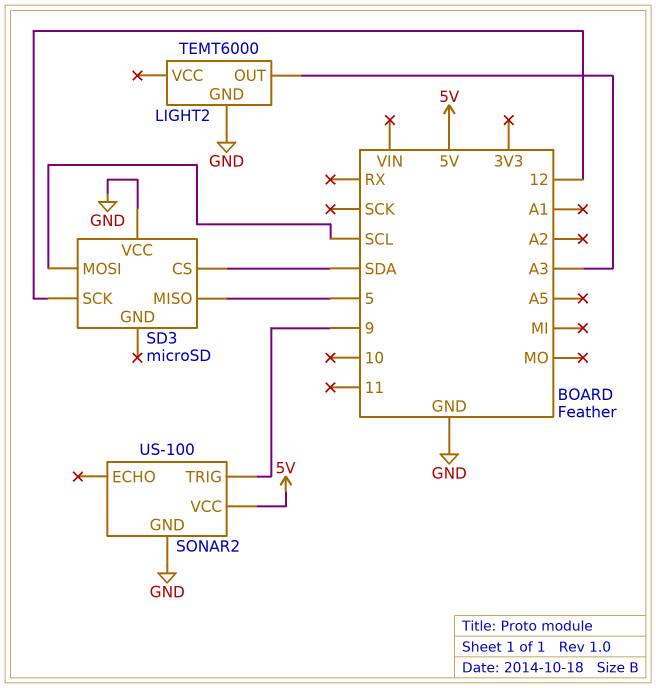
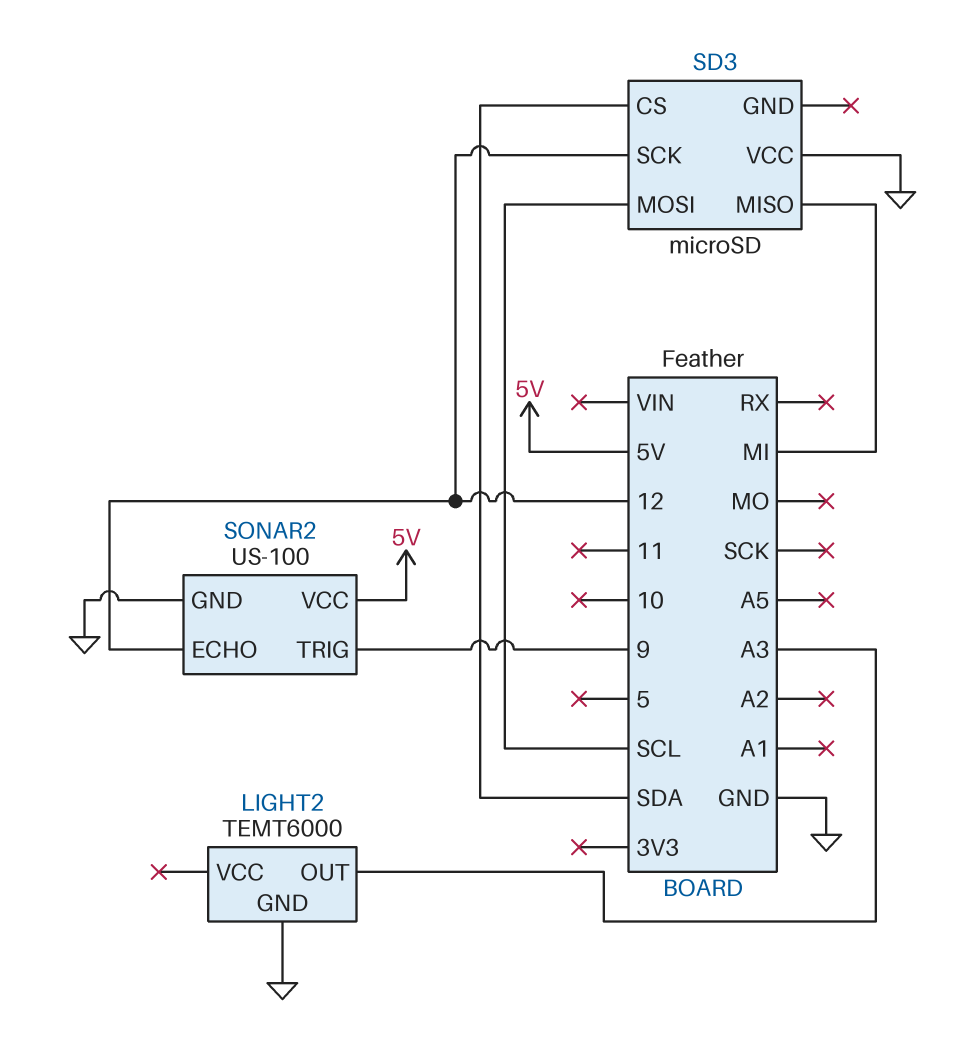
SD3 pin MISO: 5 -> MI
SONAR2 pin ECHO: none -> 12

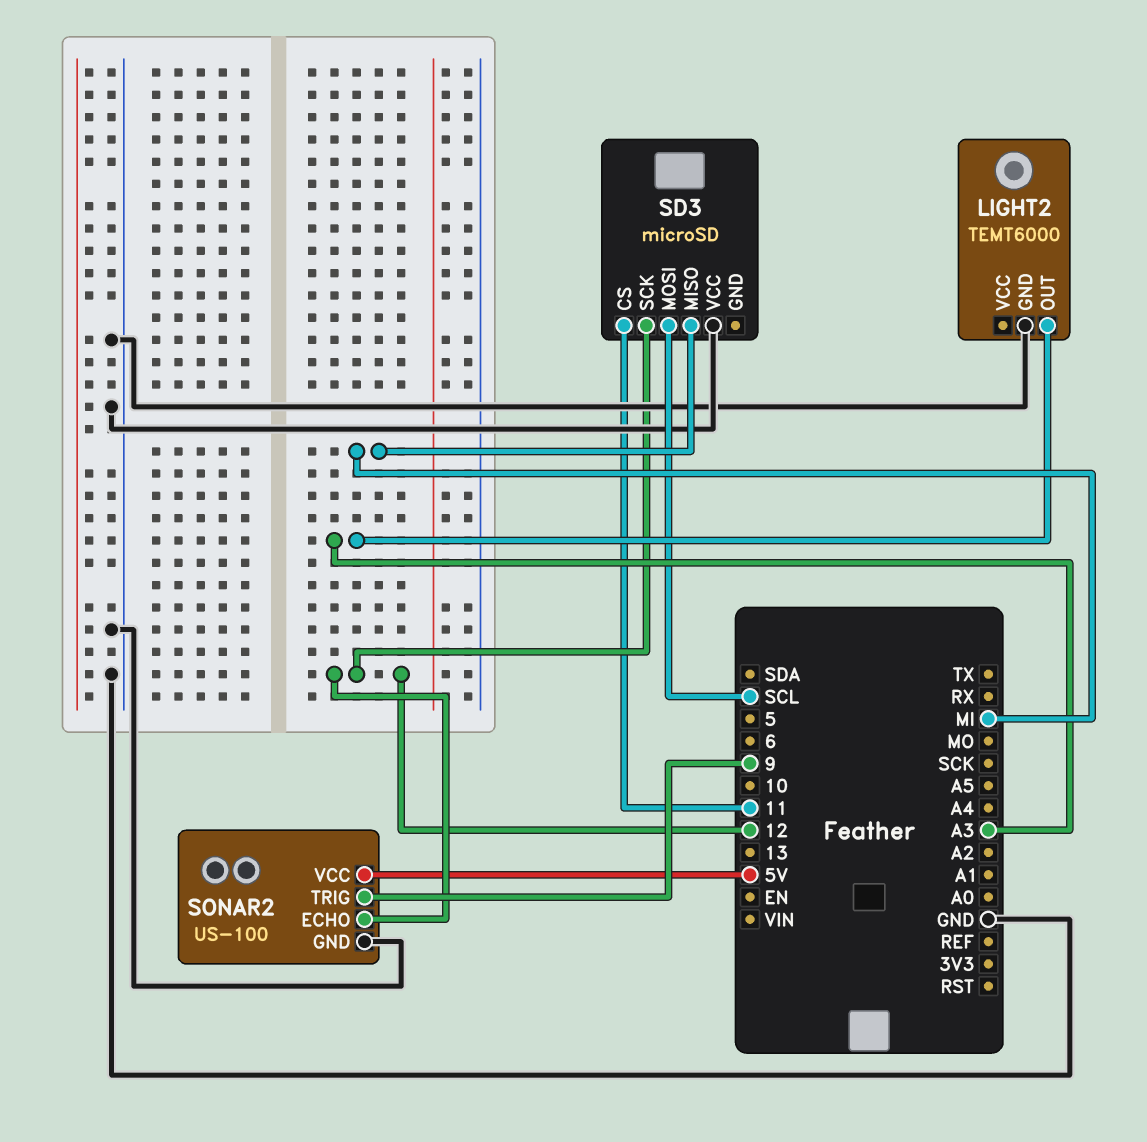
SD3 pin CS: SDA -> 11

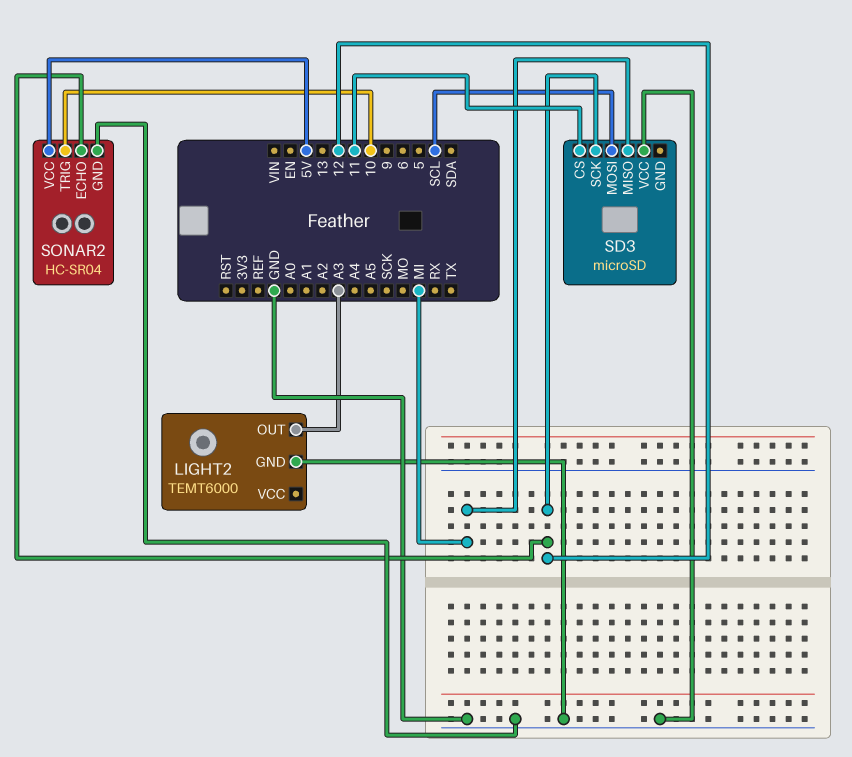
SONAR2: US-100 -> HC-SR04
SONAR2 pin TRIG: 9 -> 10

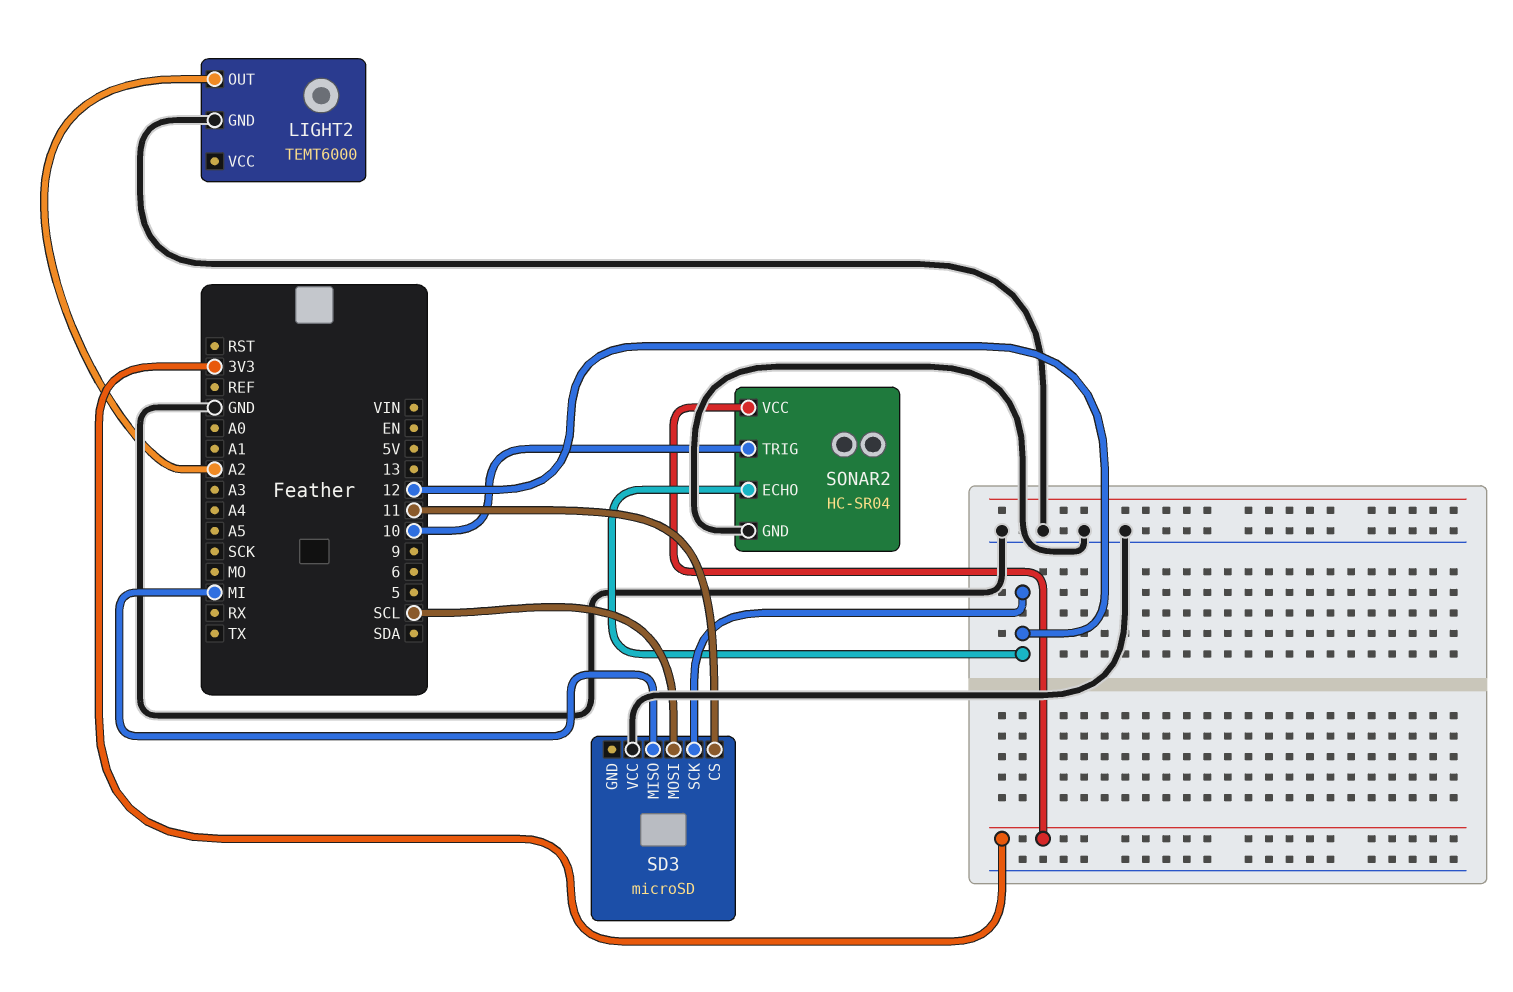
LIGHT2 pin OUT: A3 -> A2
SONAR2 pin VCC: 5V -> 3V3

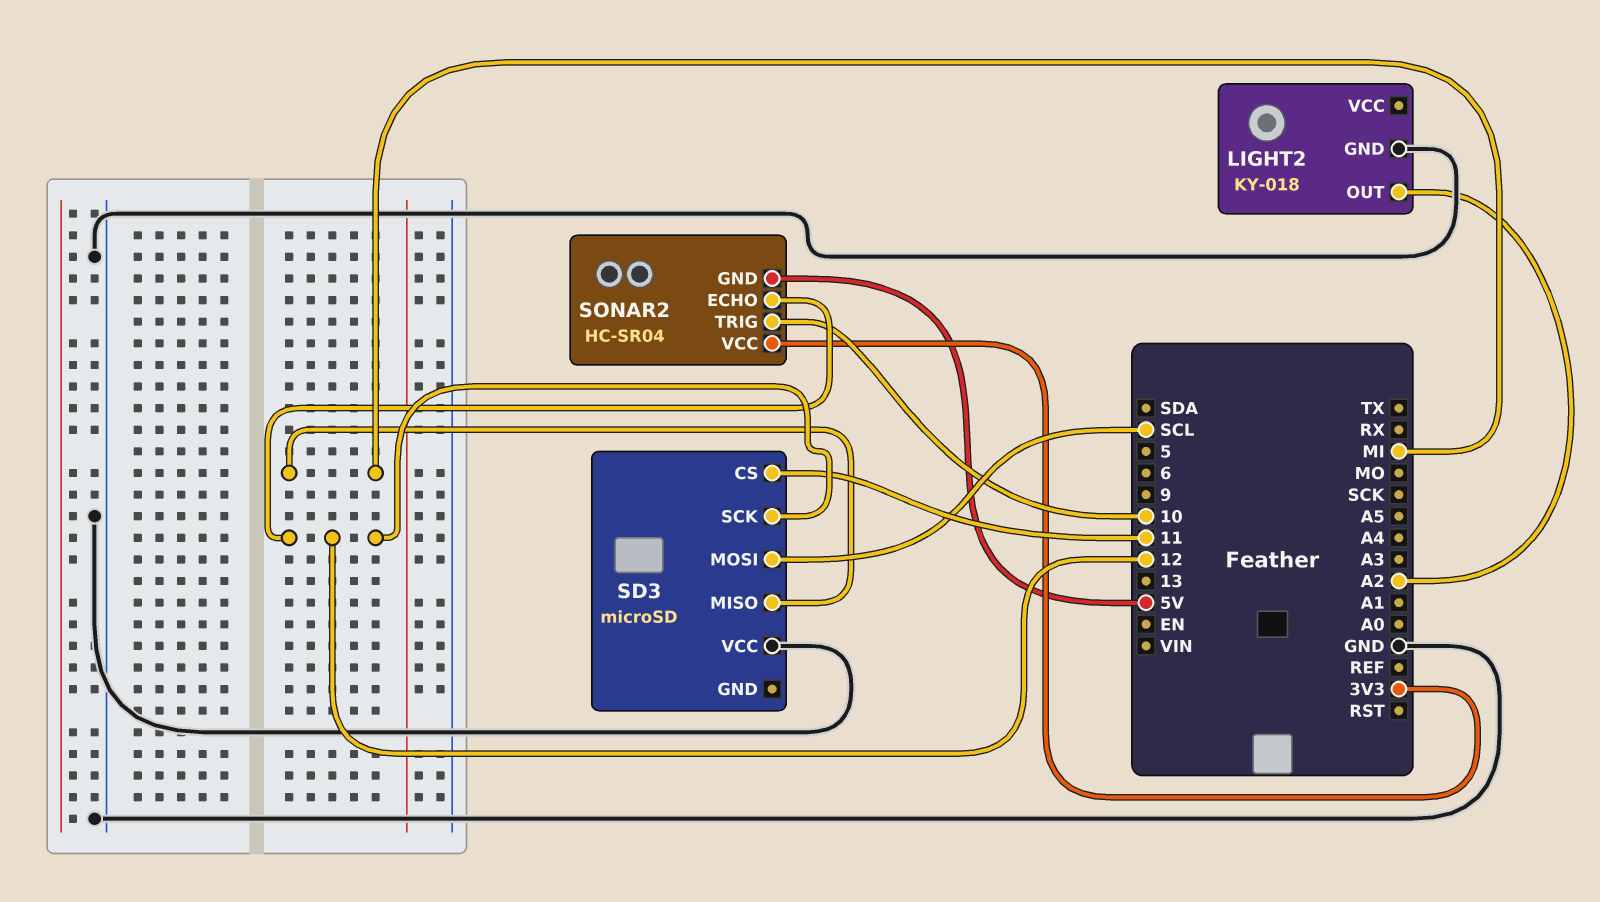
LIGHT2: TEMT6000 -> KY-018
SONAR2 pin GND: GND -> 5V

